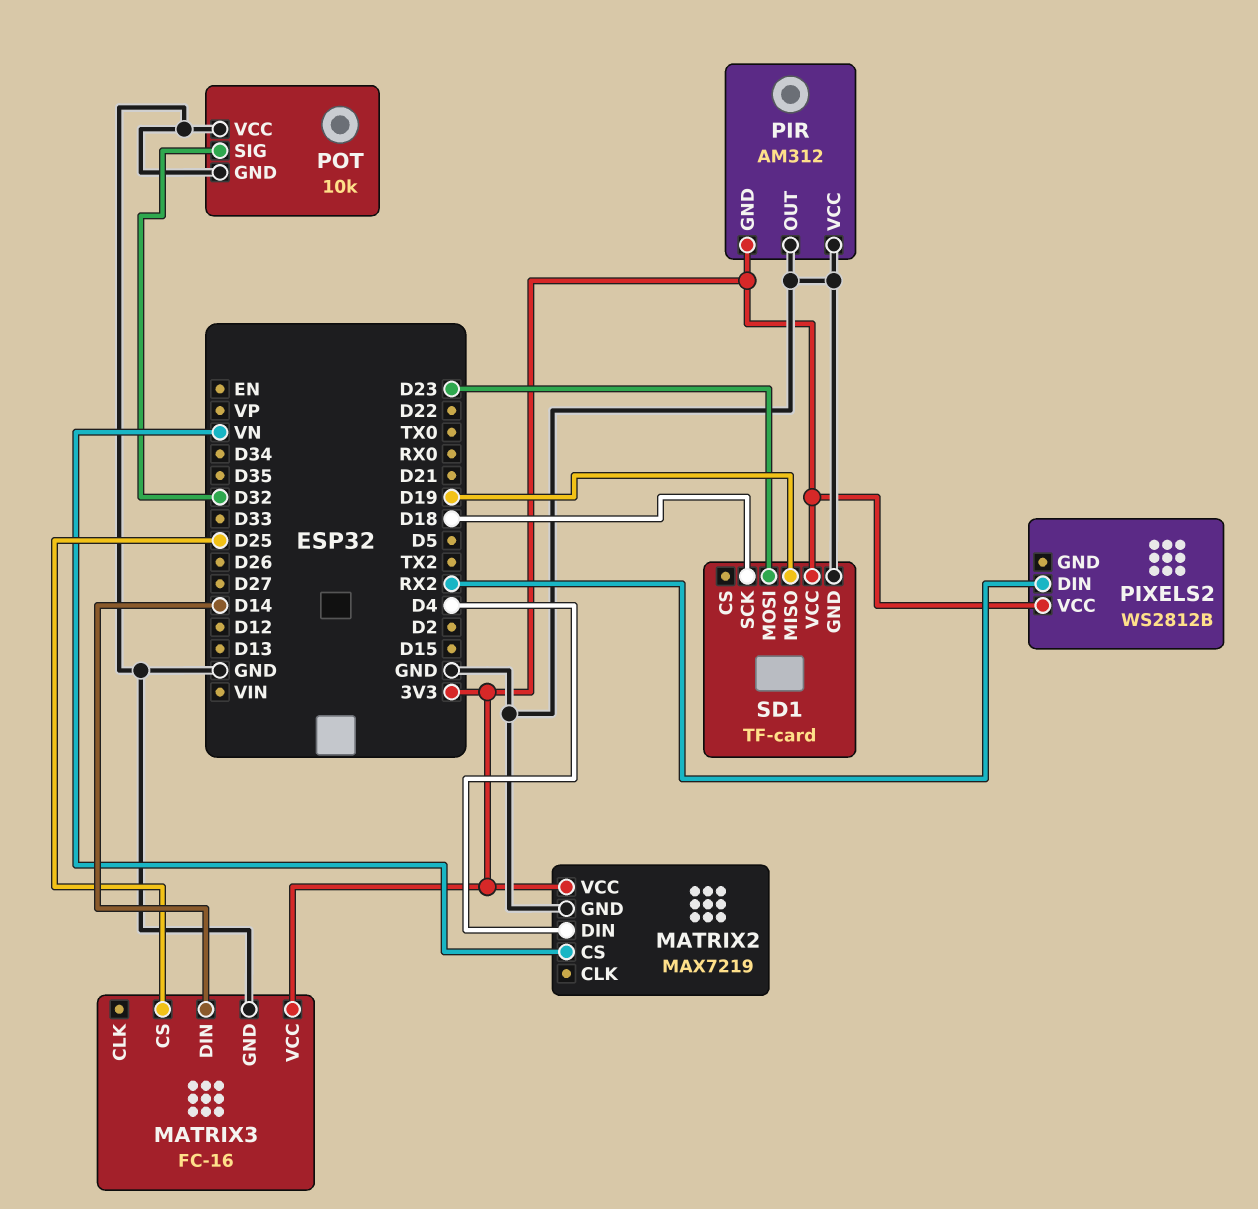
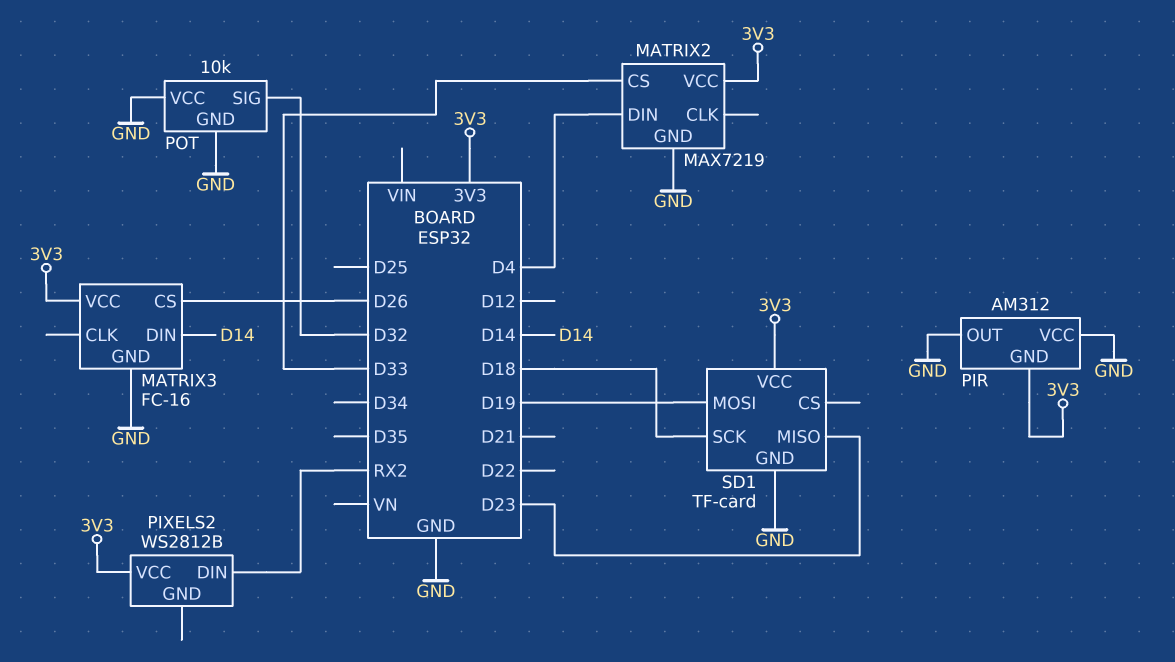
MATRIX2 pin CS: VN -> D33
MATRIX3 pin CS: D25 -> D26
SD1 pin MISO: D19 -> D23
SD1 pin MOSI: D23 -> D19

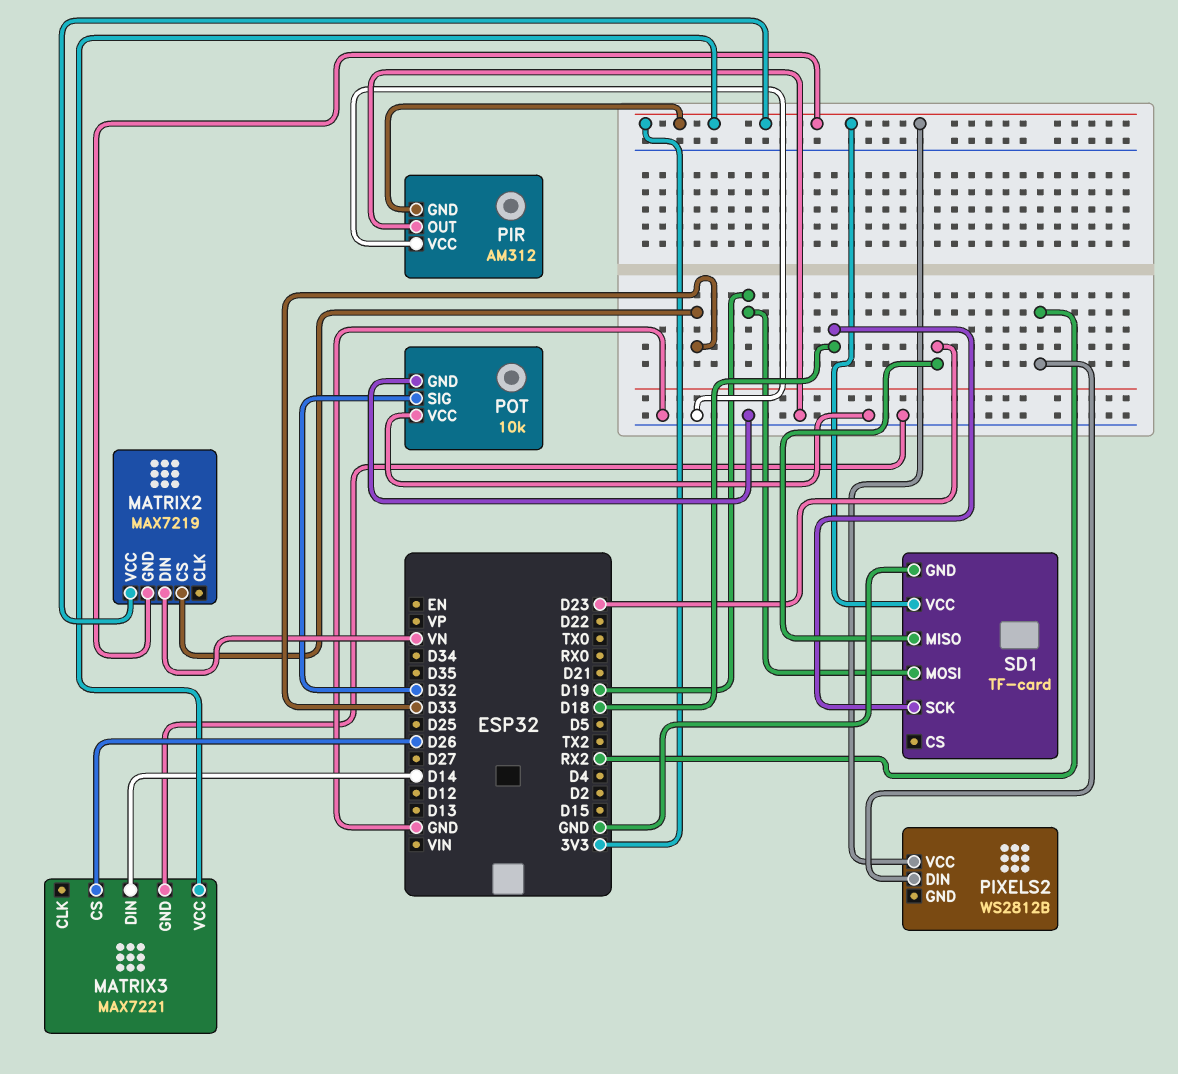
MATRIX2 pin DIN: D4 -> VN
MATRIX2 pin GND: GND -> 3V3
MATRIX3: FC-16 -> MAX7221

